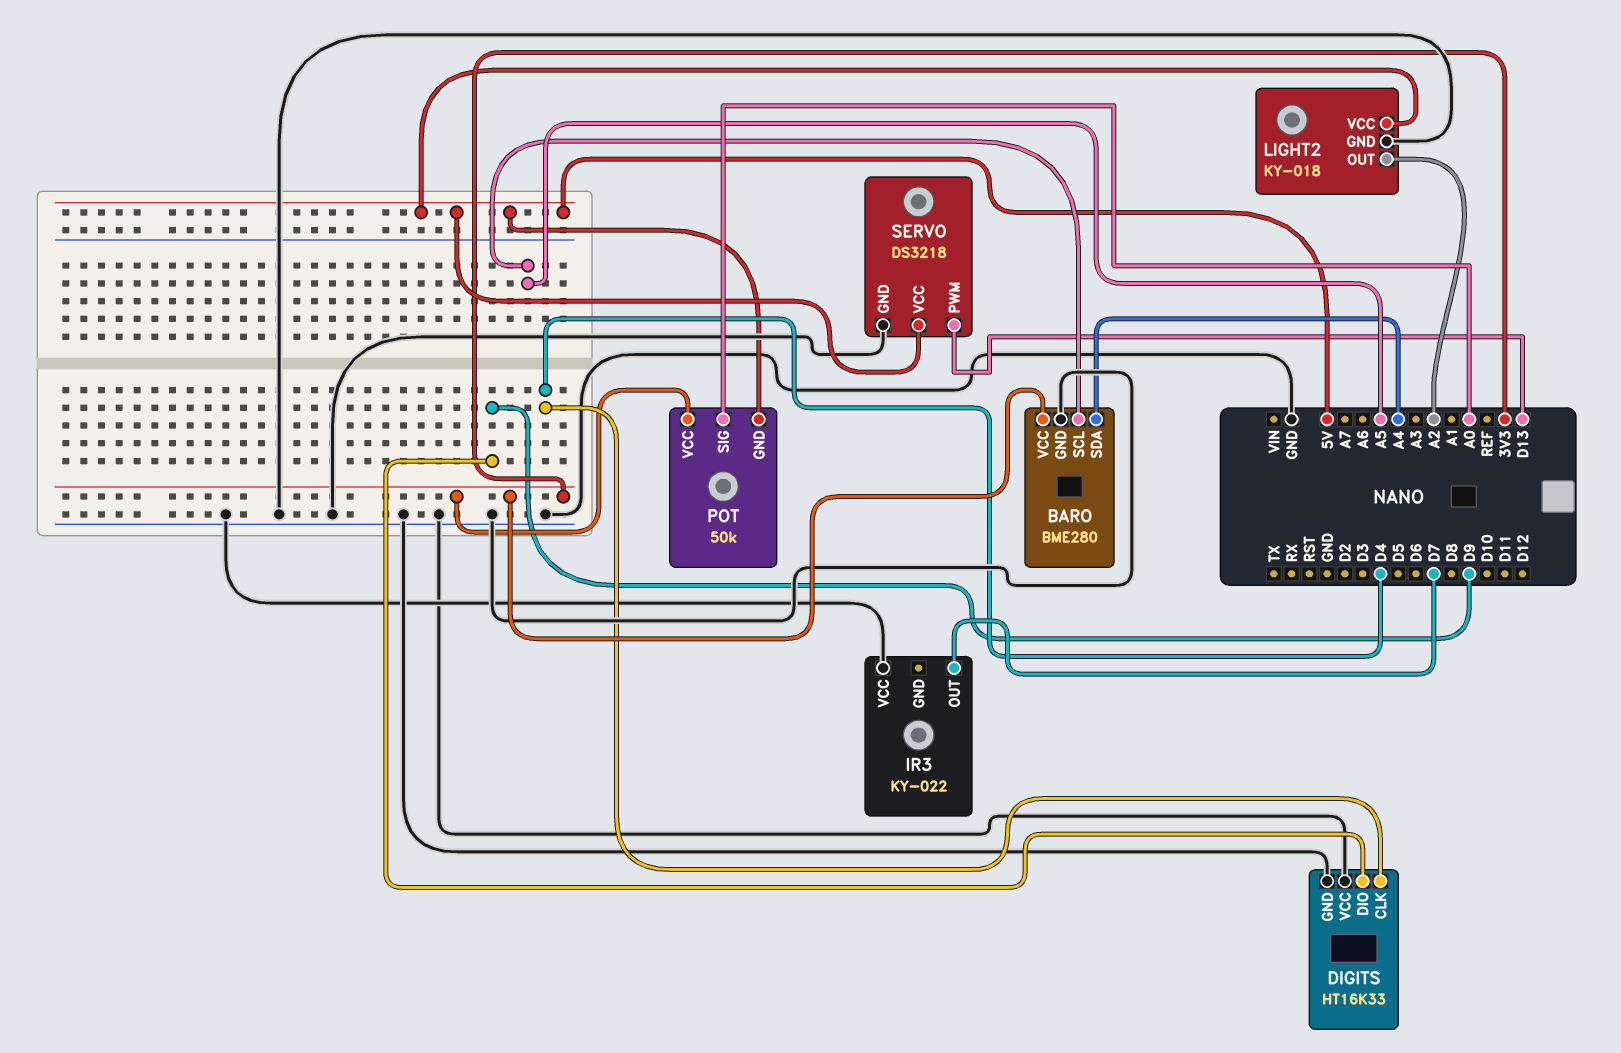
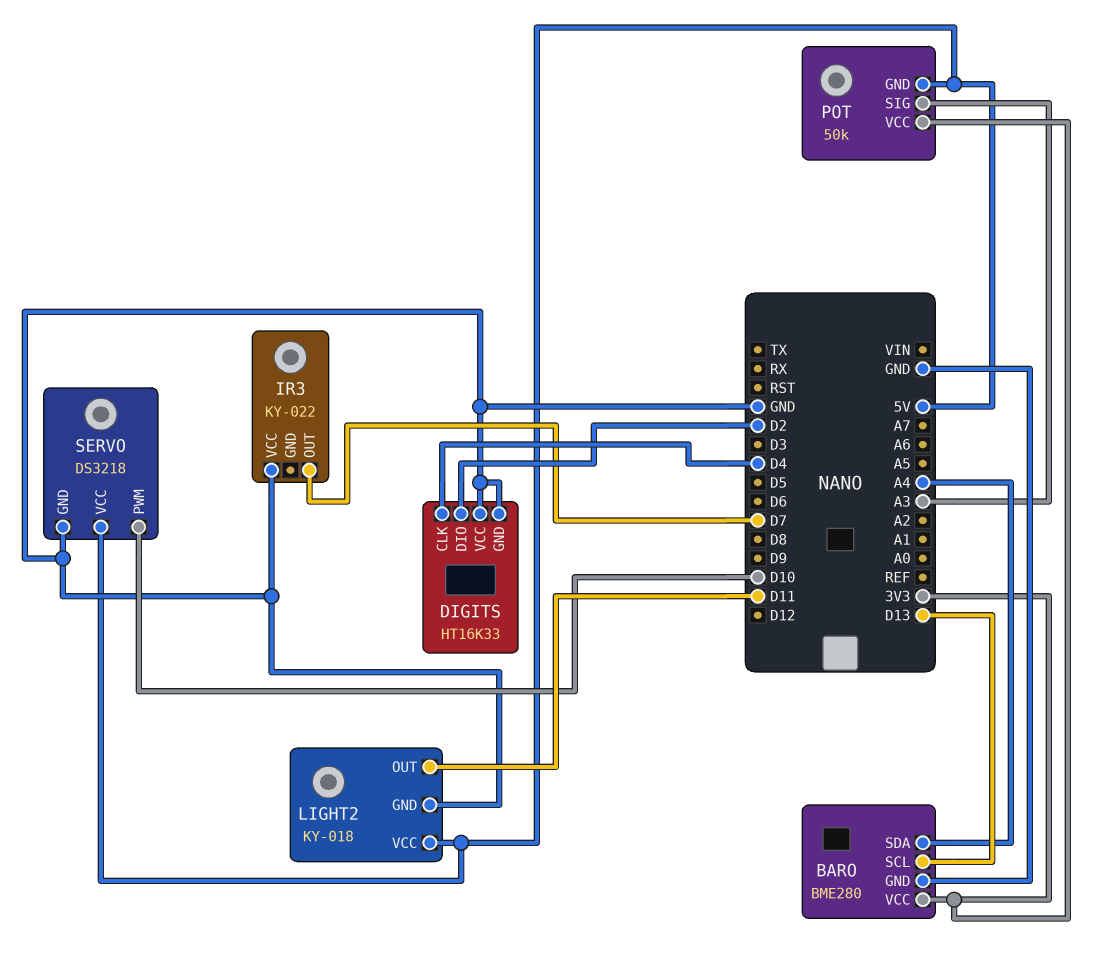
BARO pin SCL: A5 -> D13
DIGITS pin DIO: D9 -> D2
LIGHT2 pin OUT: A2 -> D11
POT pin SIG: A0 -> A3
SERVO pin PWM: D13 -> D10

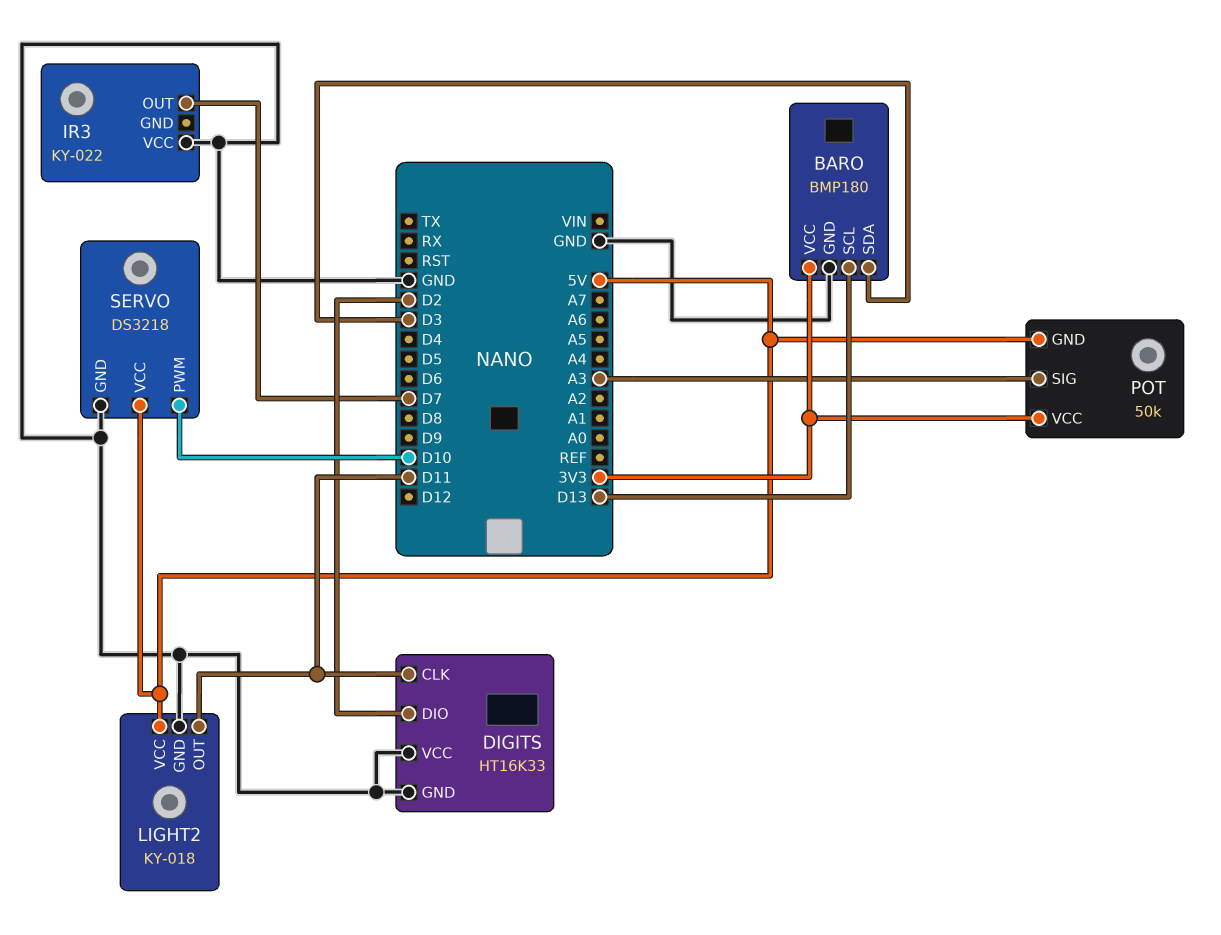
BARO: BME280 -> BMP180
BARO pin SDA: A4 -> D3
DIGITS pin CLK: D4 -> D11

